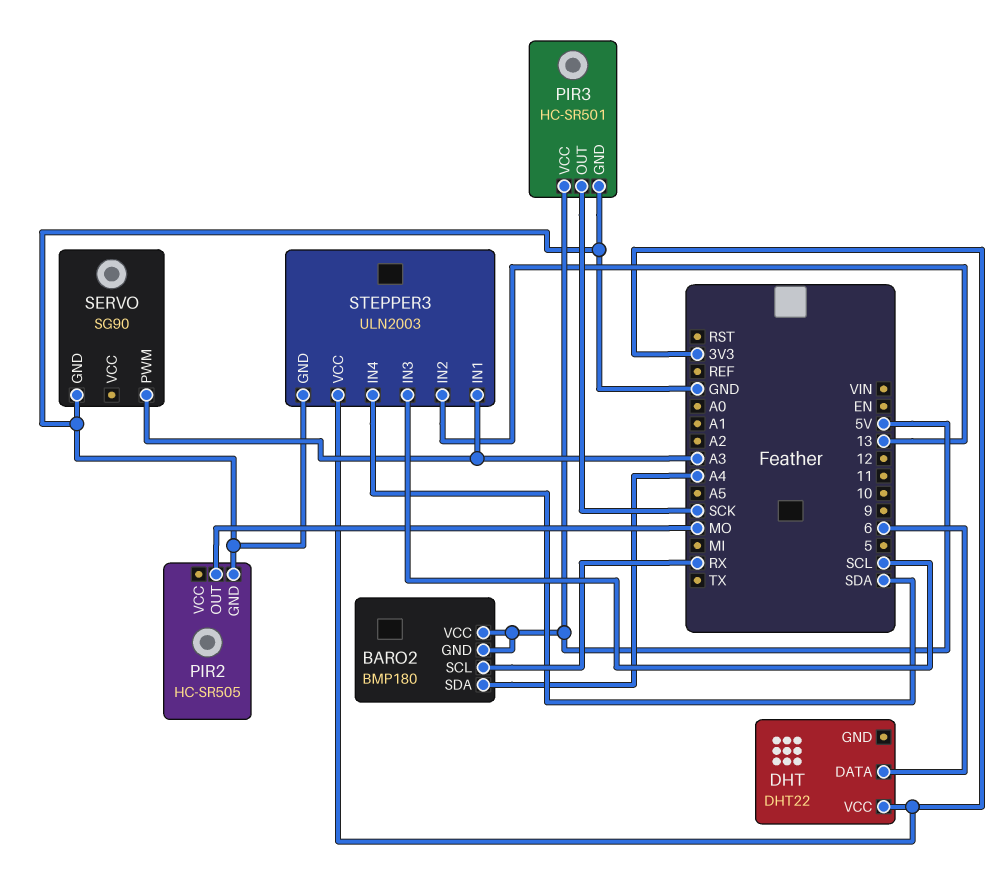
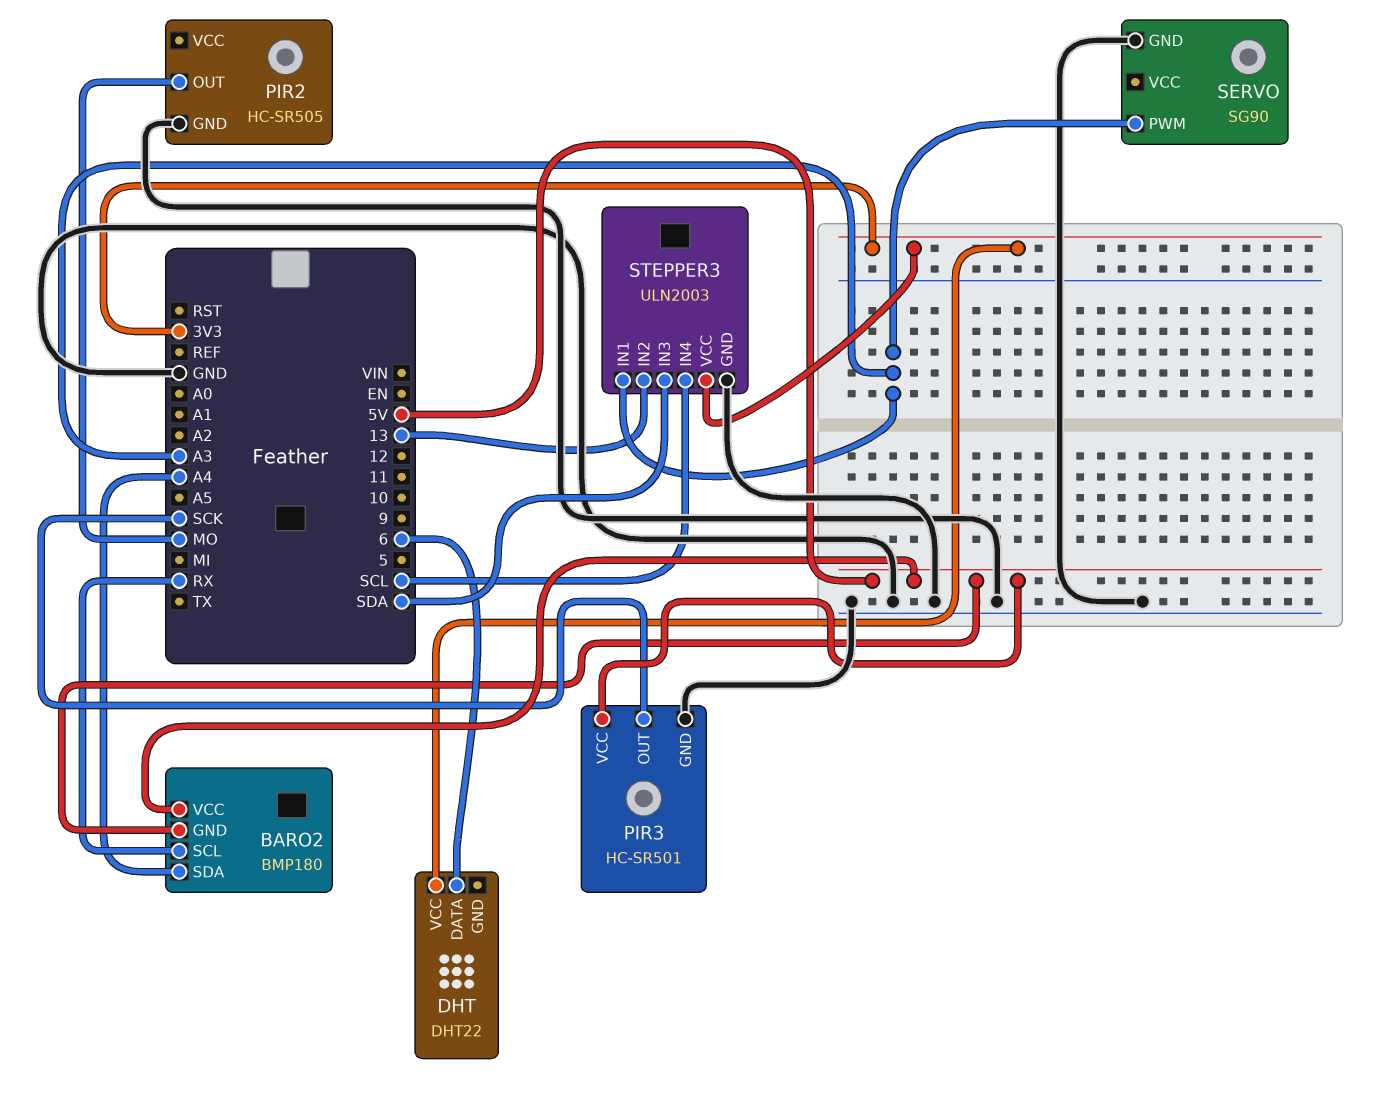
STEPPER3 pin IN3: SCL -> SDA
STEPPER3 pin IN4: SDA -> SCL

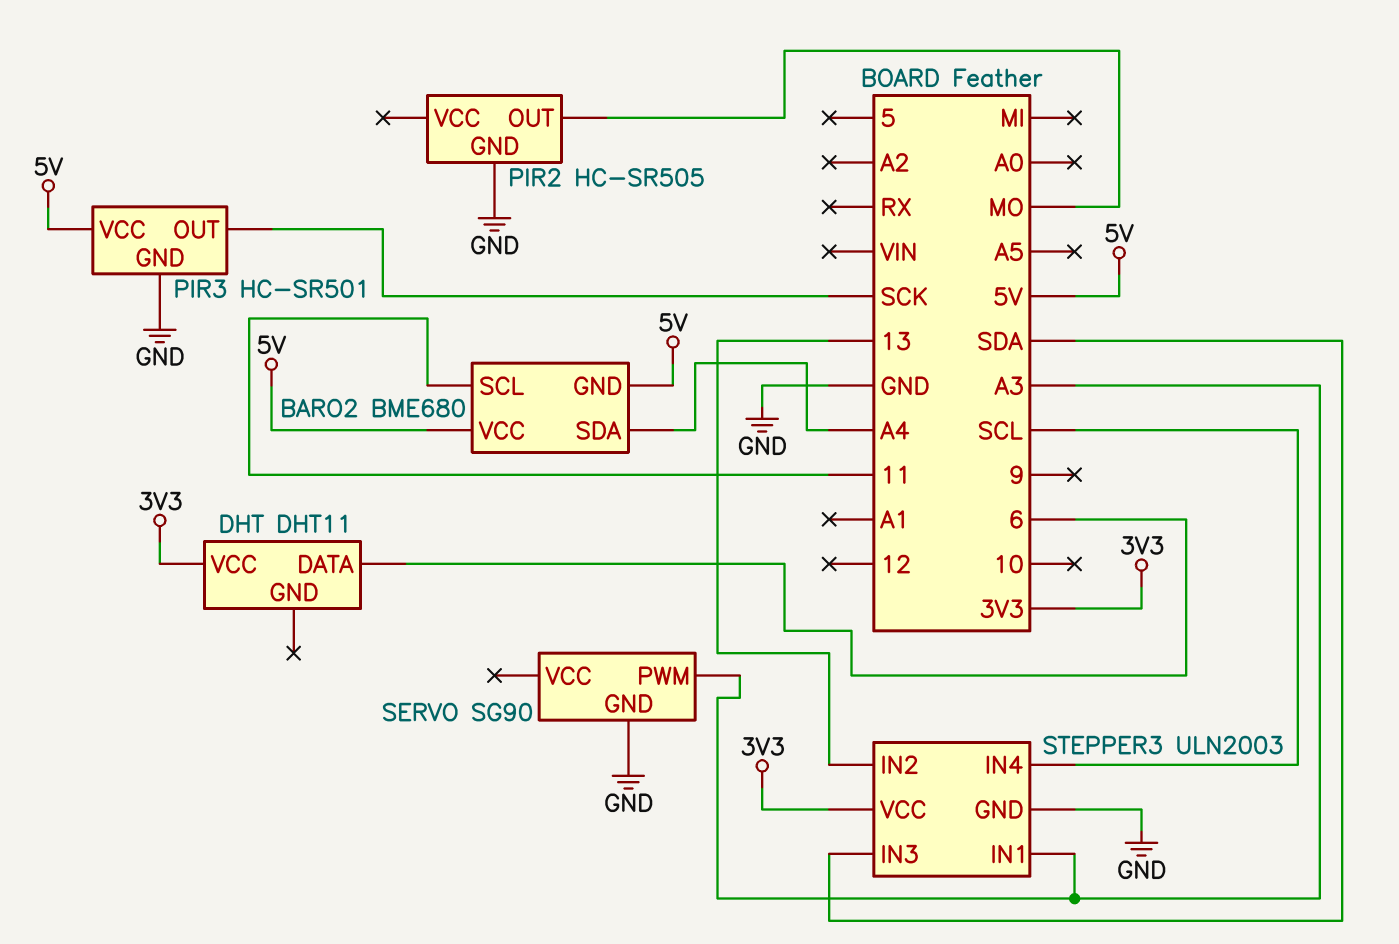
BARO2: BMP180 -> BME680
BARO2 pin SCL: RX -> 11
DHT: DHT22 -> DHT11

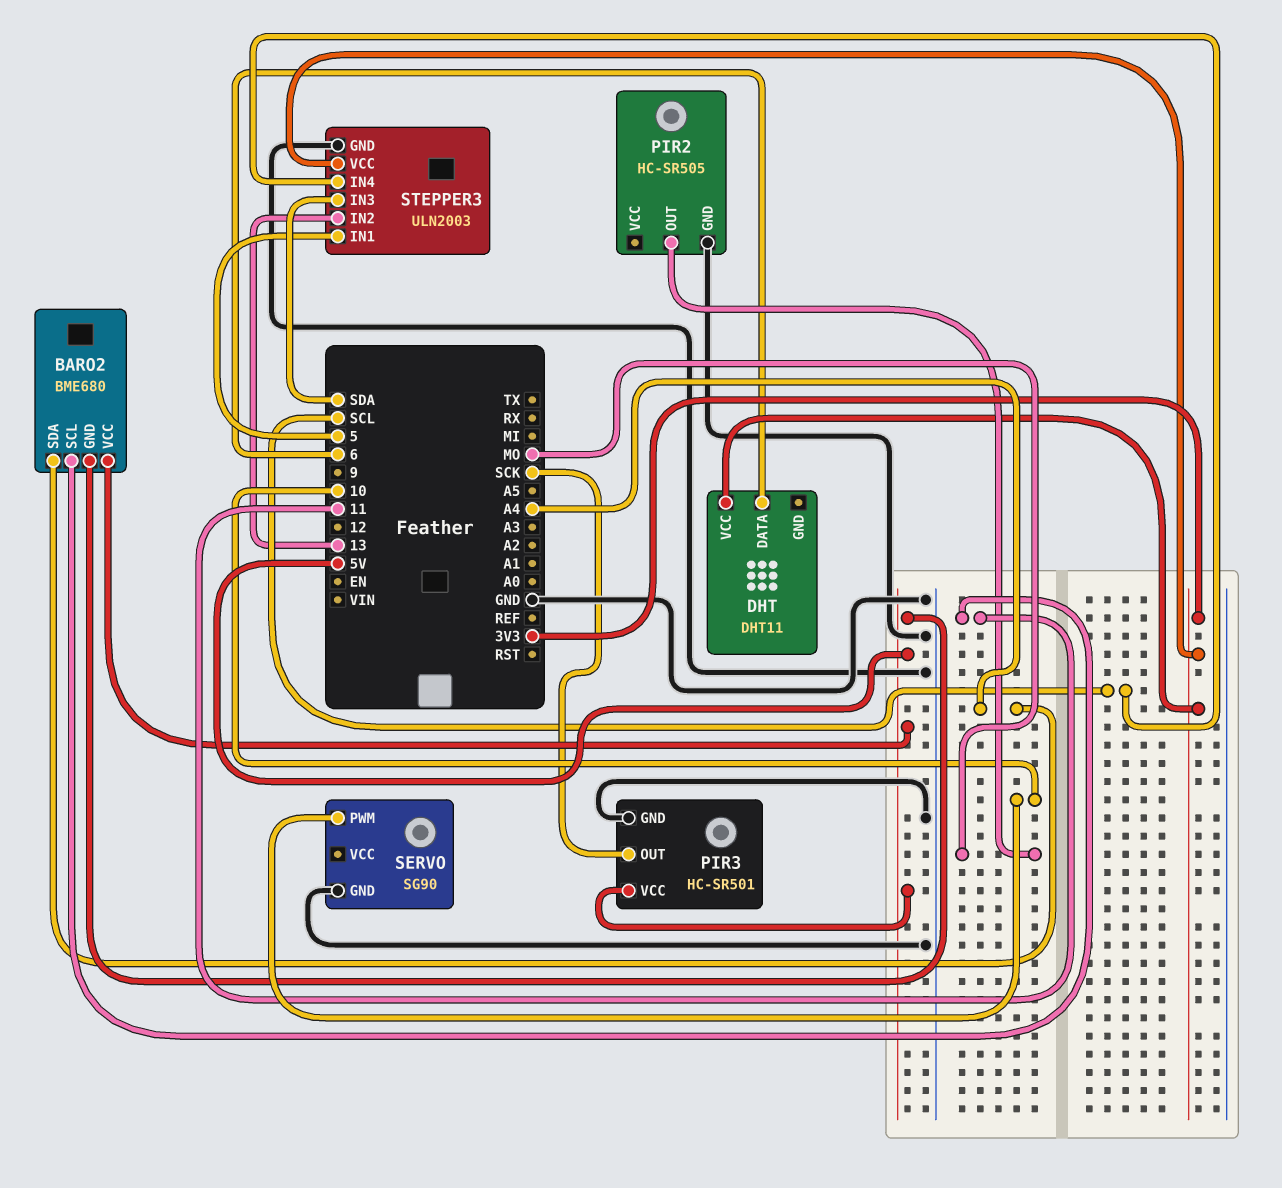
SERVO pin PWM: A3 -> 10
STEPPER3 pin IN1: A3 -> 5

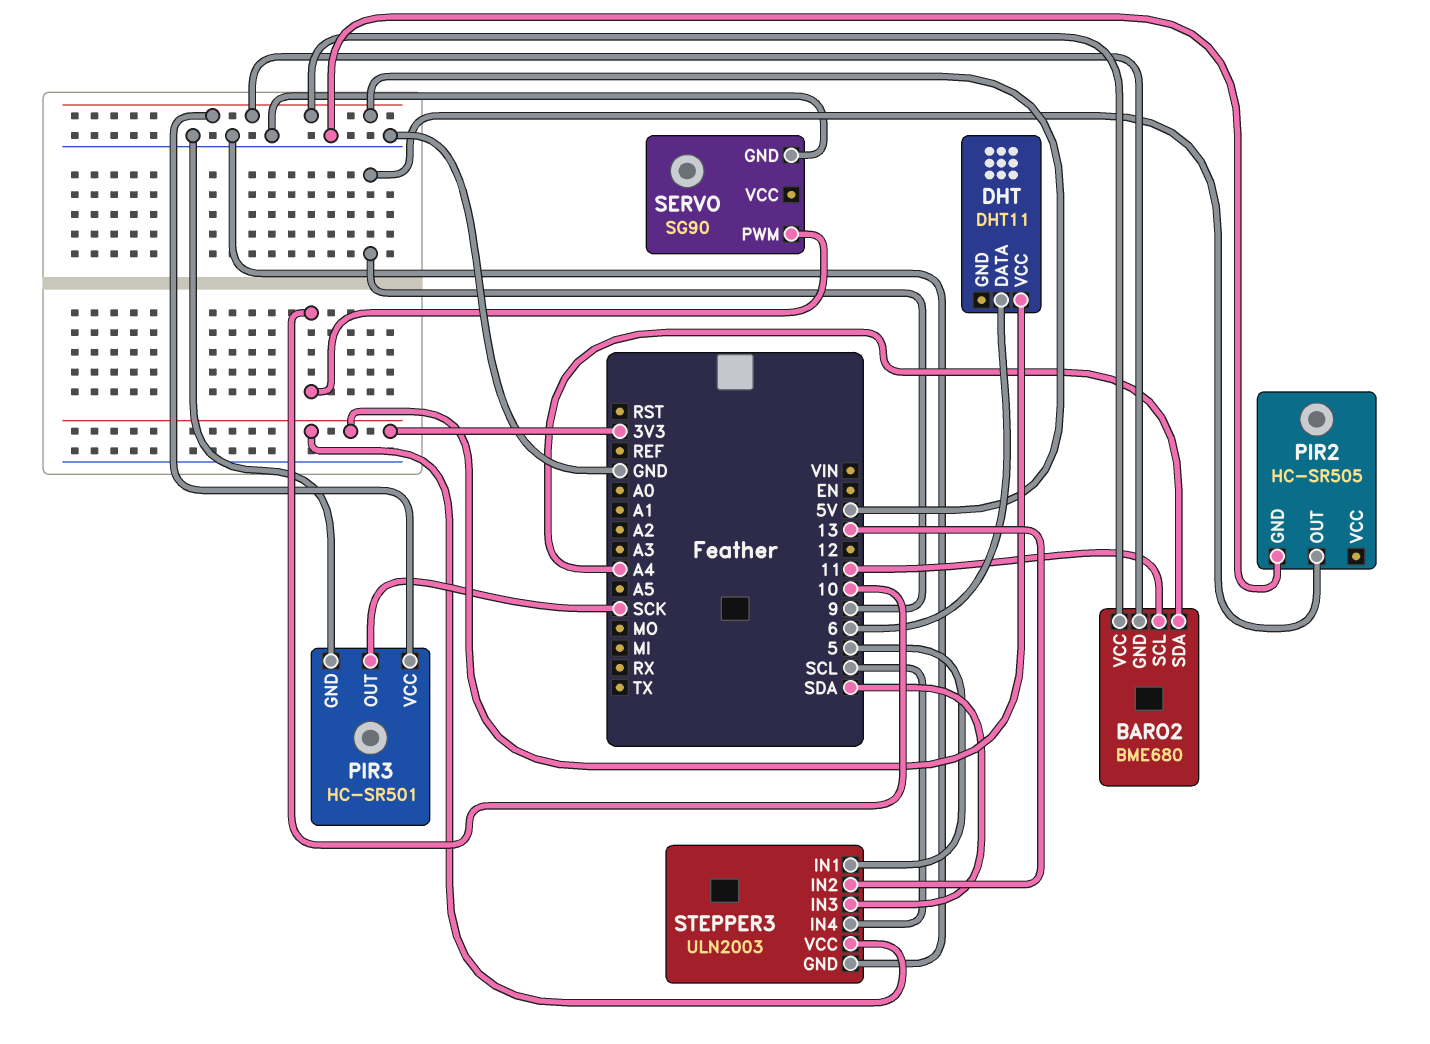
PIR2 pin OUT: MO -> 9

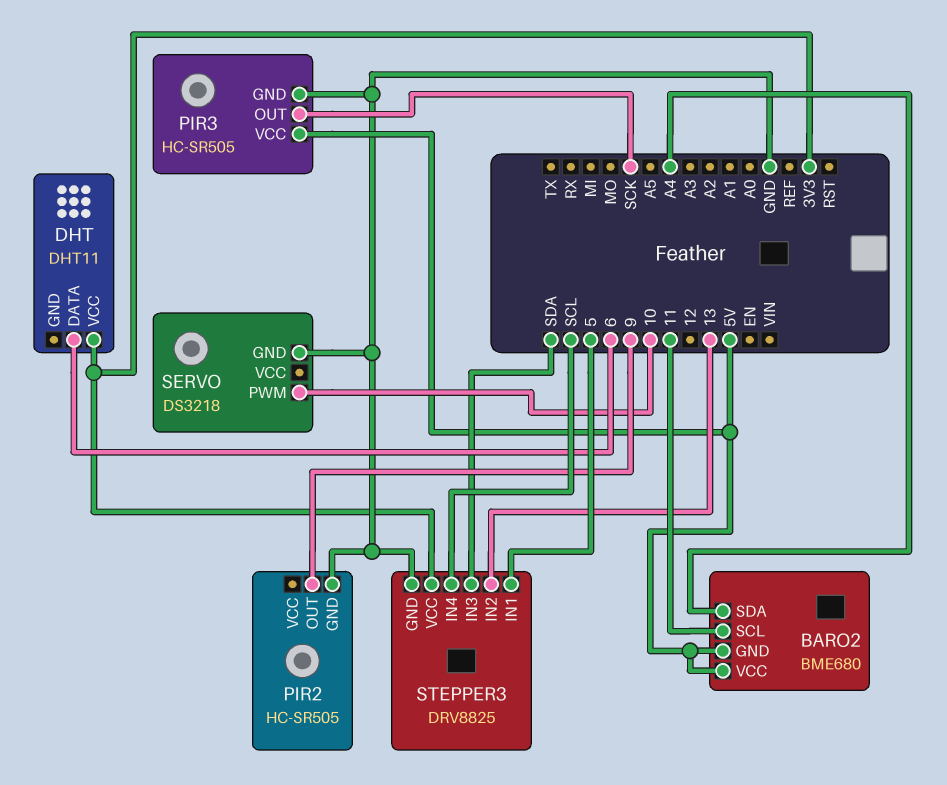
PIR3: HC-SR501 -> HC-SR505
SERVO: SG90 -> DS3218
STEPPER3: ULN2003 -> DRV8825

